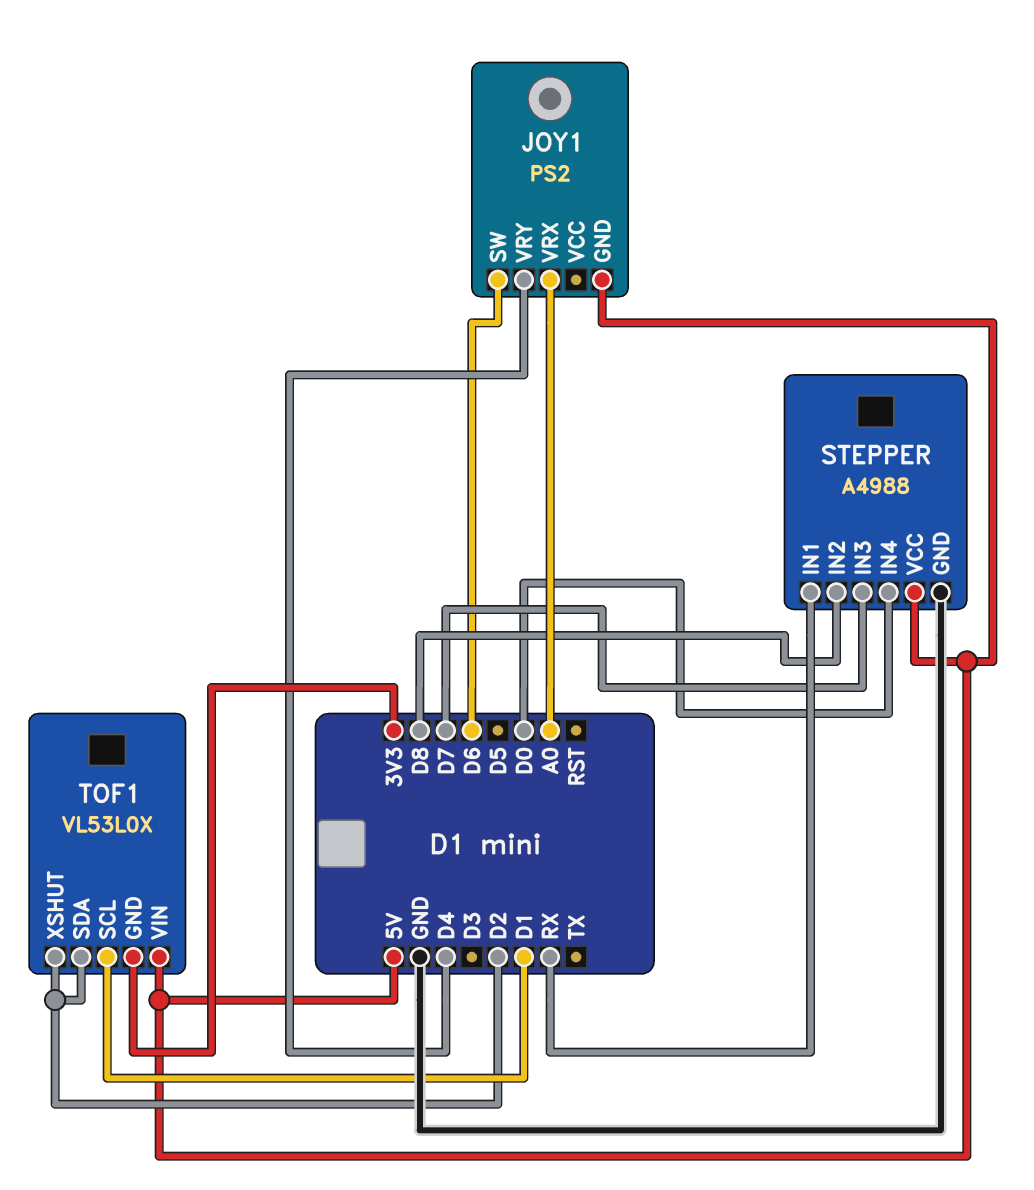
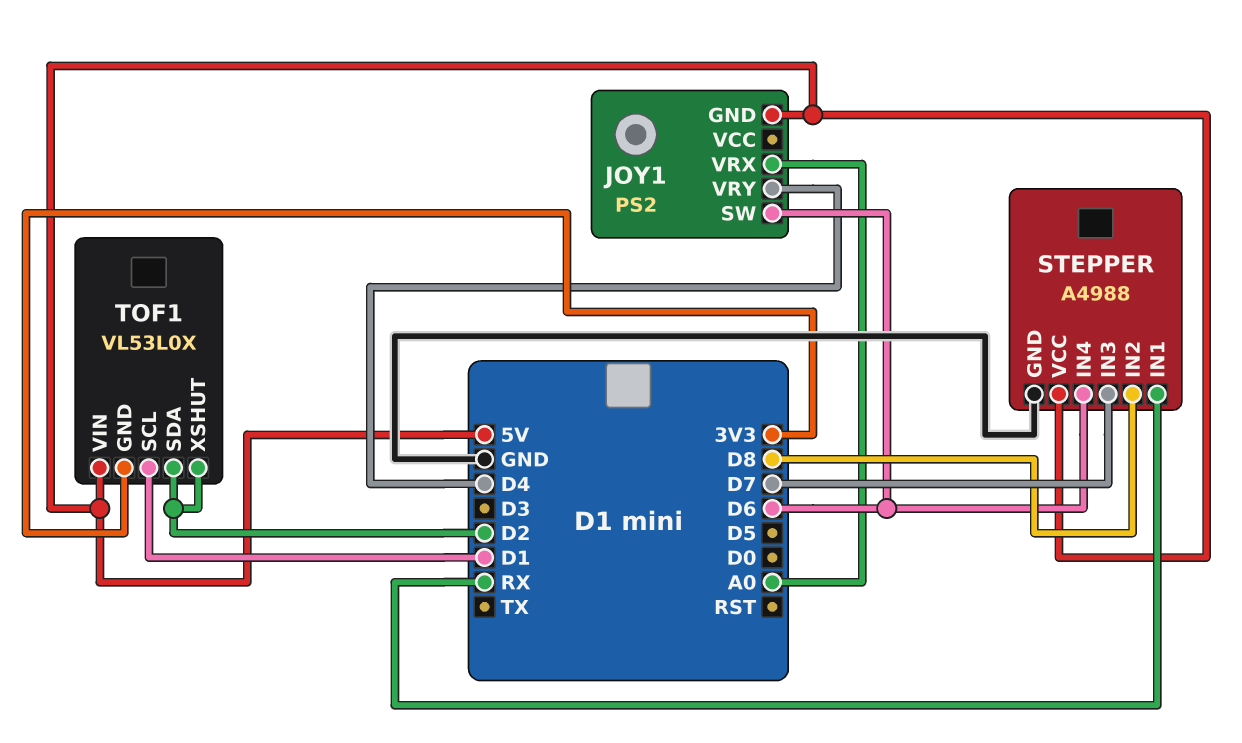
STEPPER pin IN4: D0 -> D6

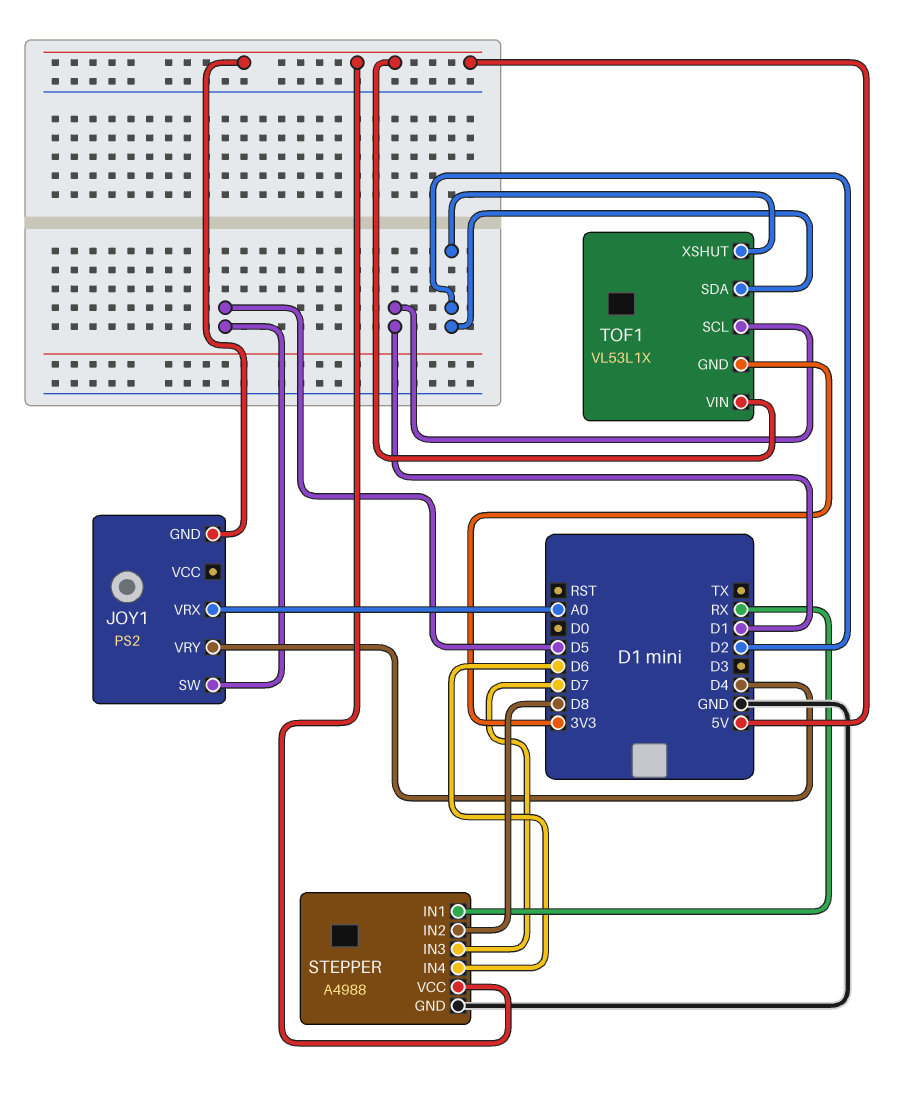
JOY1 pin SW: D6 -> D5
TOF1: VL53L0X -> VL53L1X

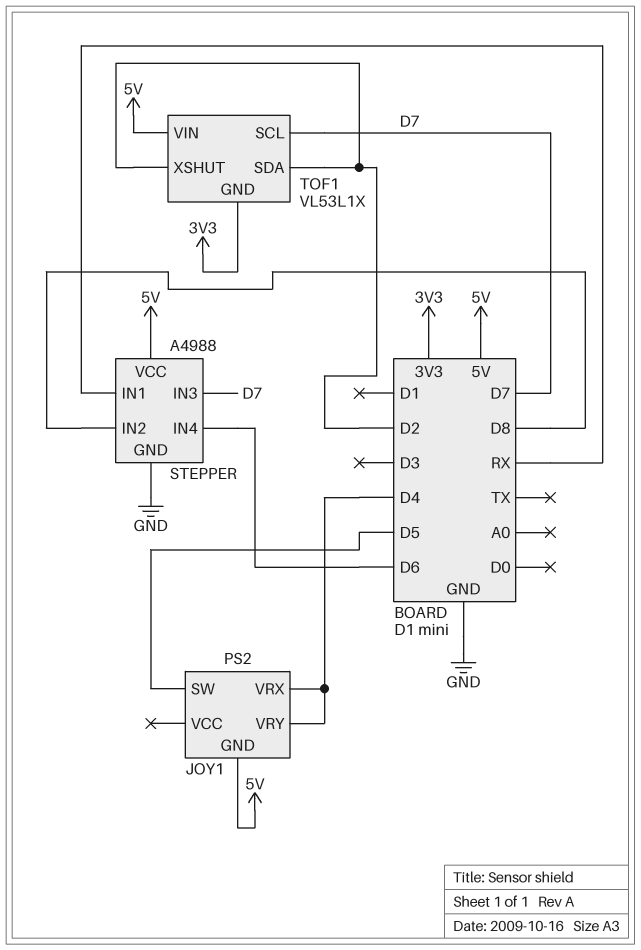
JOY1 pin VRX: A0 -> D4
TOF1 pin SCL: D1 -> D7

